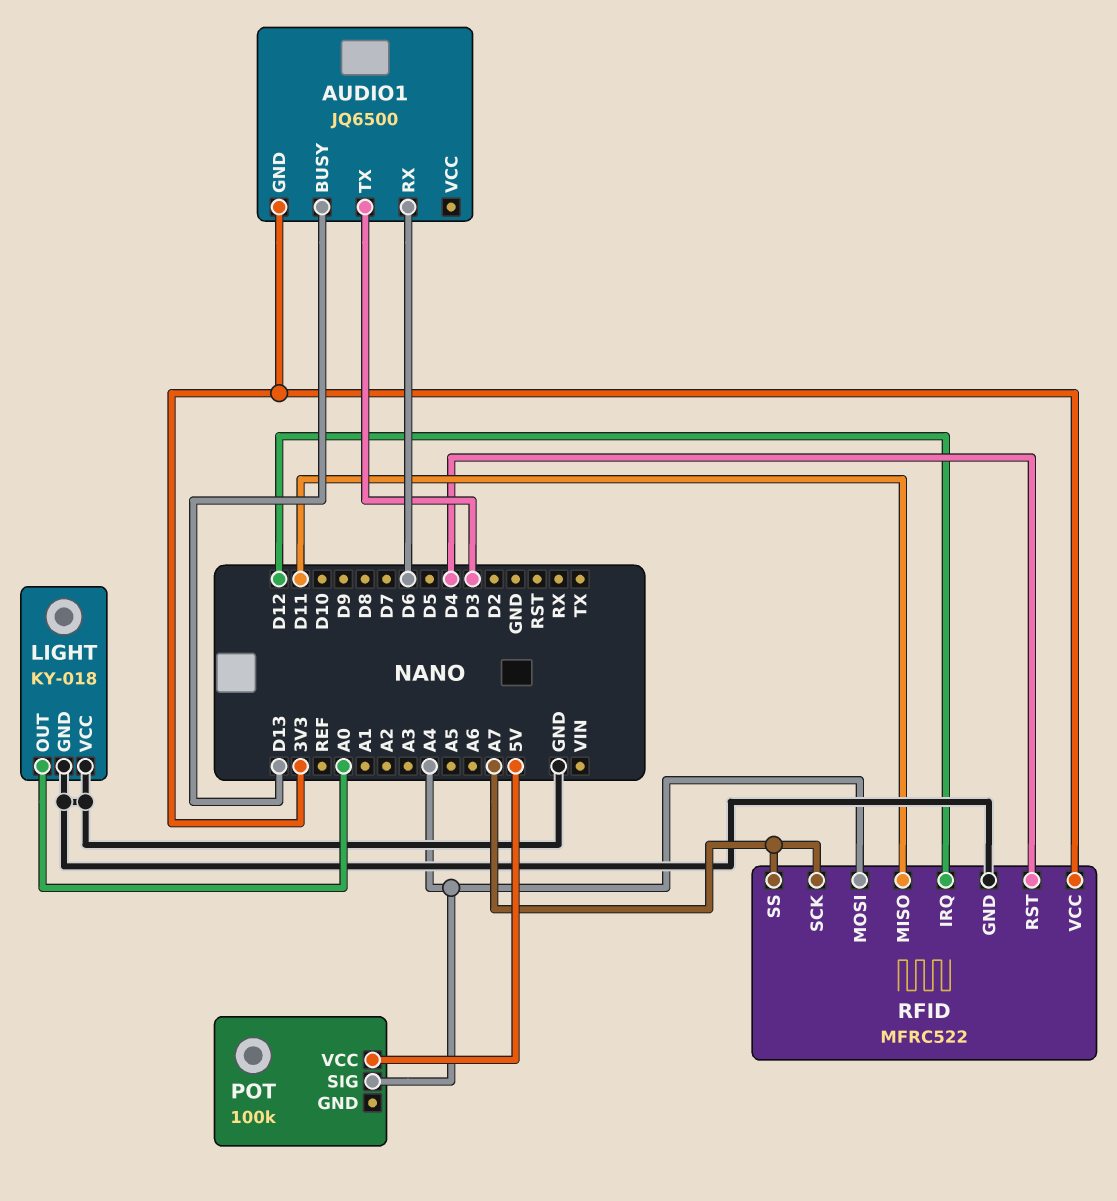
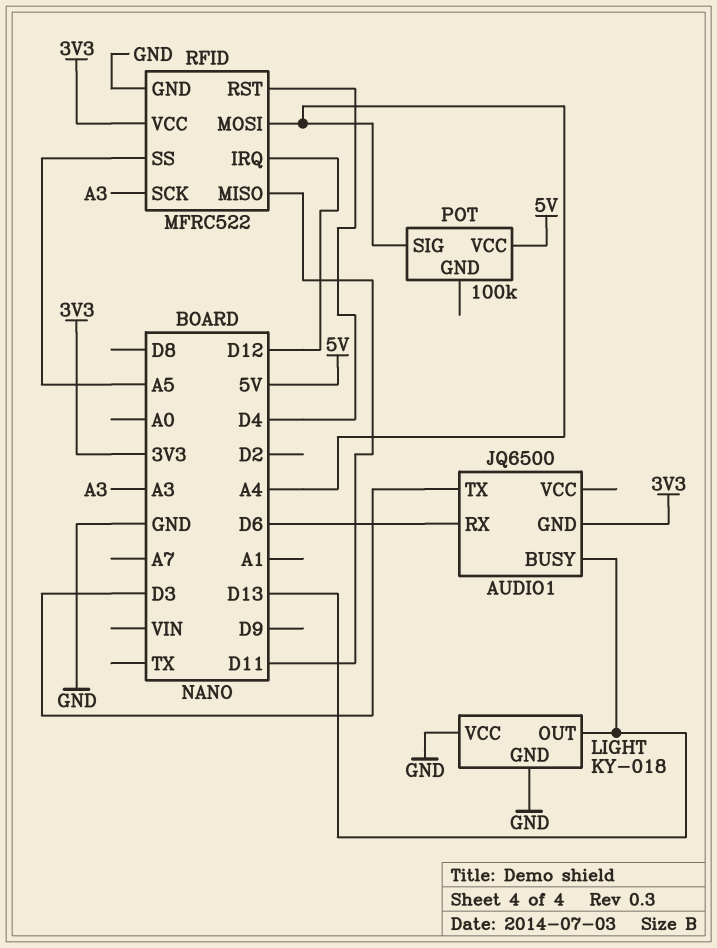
LIGHT pin OUT: A0 -> D13
RFID pin SCK: A7 -> A3
RFID pin SS: A7 -> A5

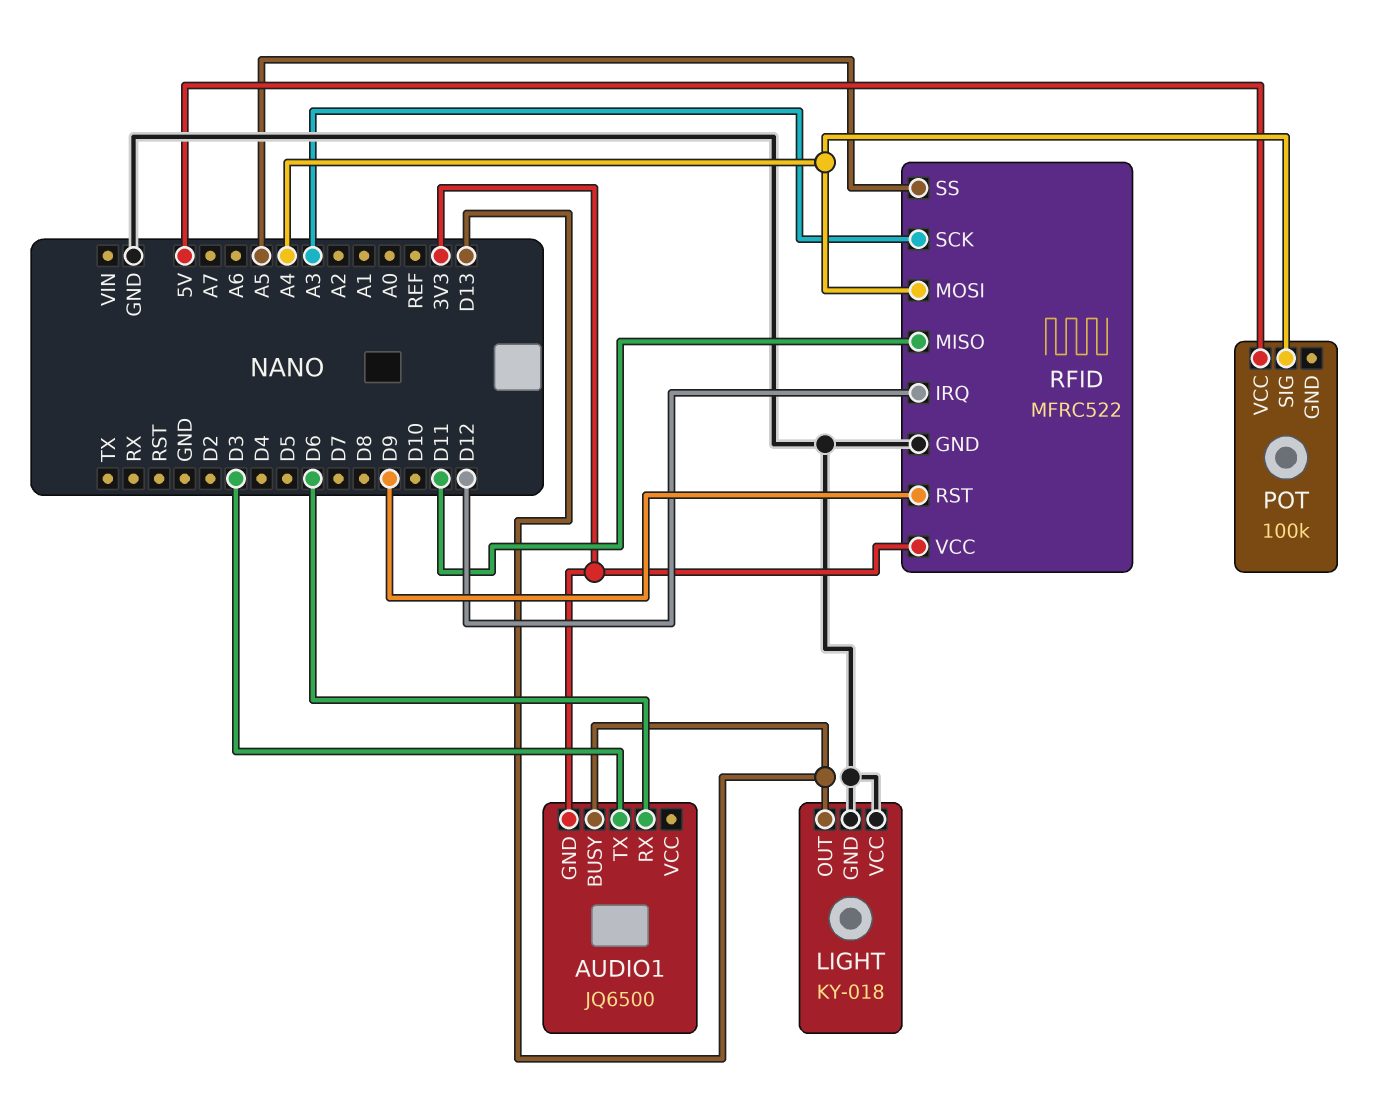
RFID pin RST: D4 -> D9

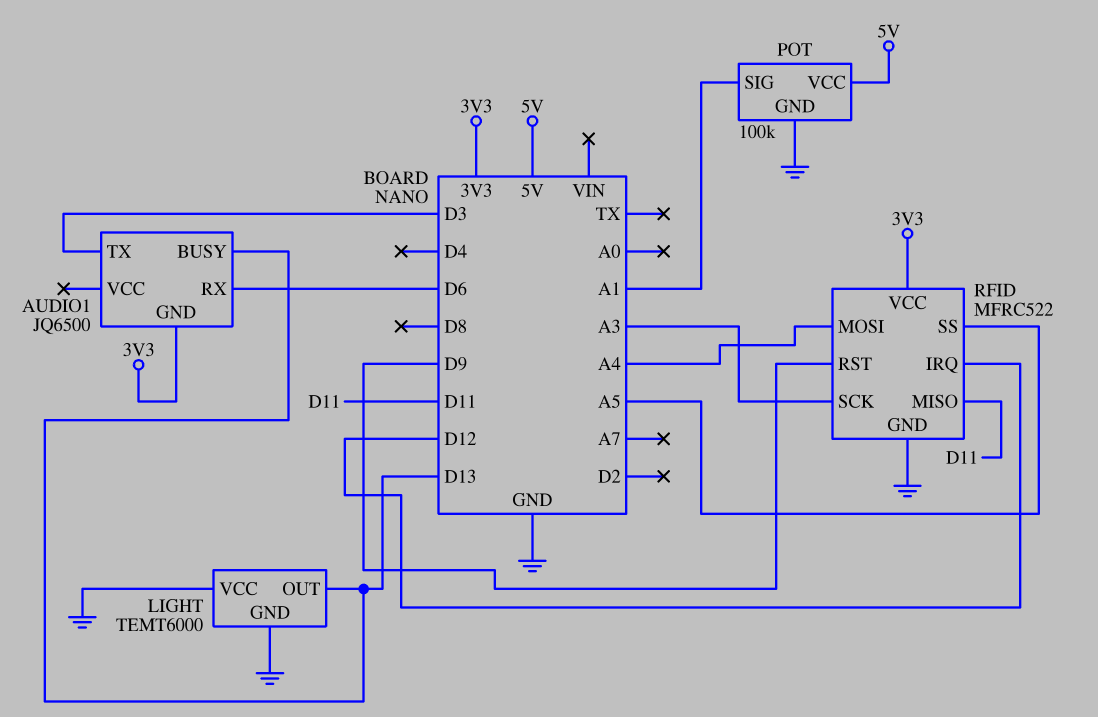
LIGHT: KY-018 -> TEMT6000
POT pin GND: none -> GND
POT pin SIG: A4 -> A1

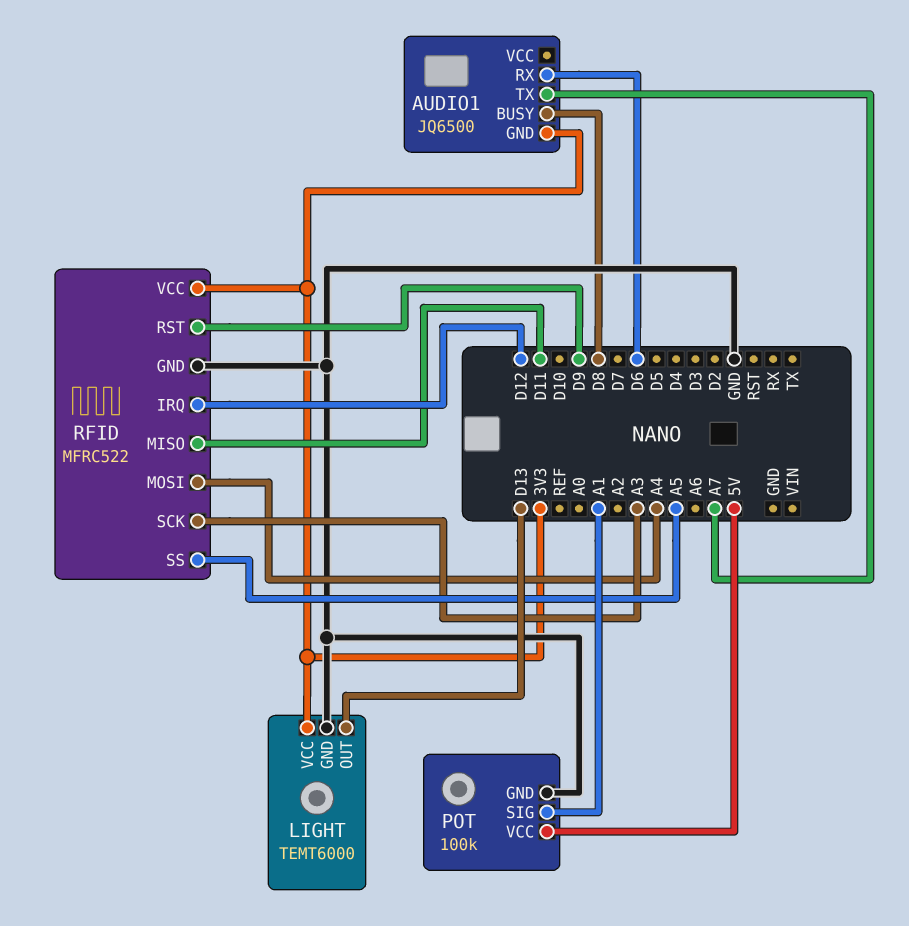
AUDIO1 pin BUSY: D13 -> D8
AUDIO1 pin TX: D3 -> A7
LIGHT pin VCC: GND -> 3V3

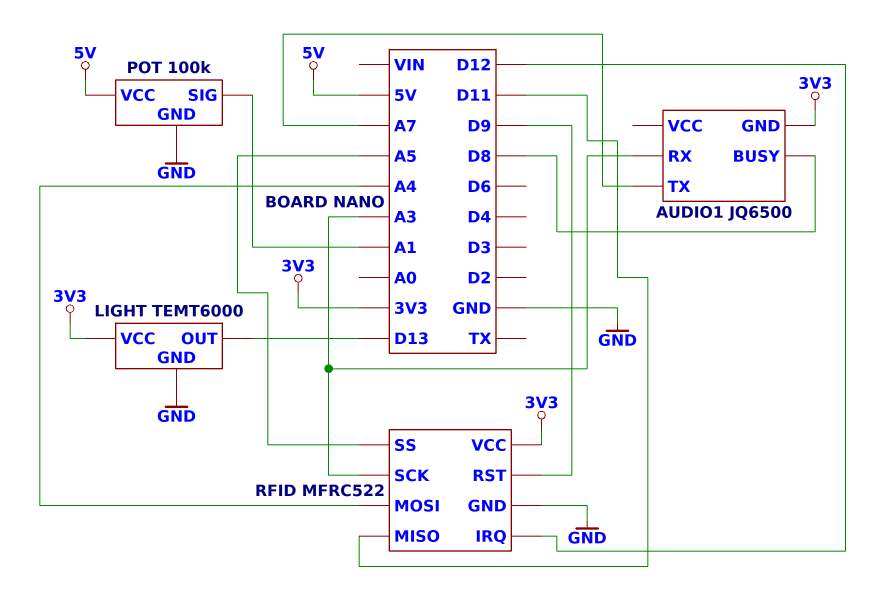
AUDIO1 pin RX: D6 -> A3

